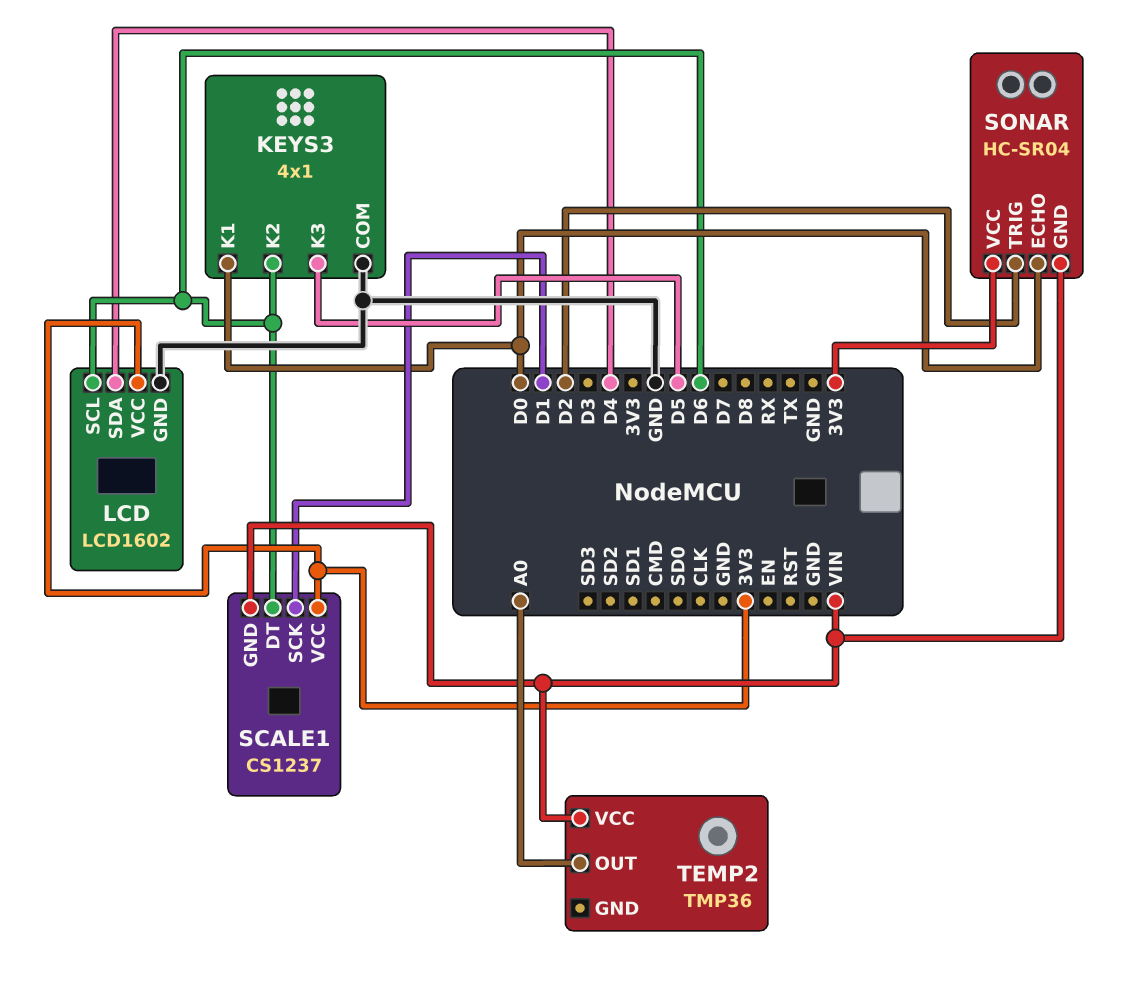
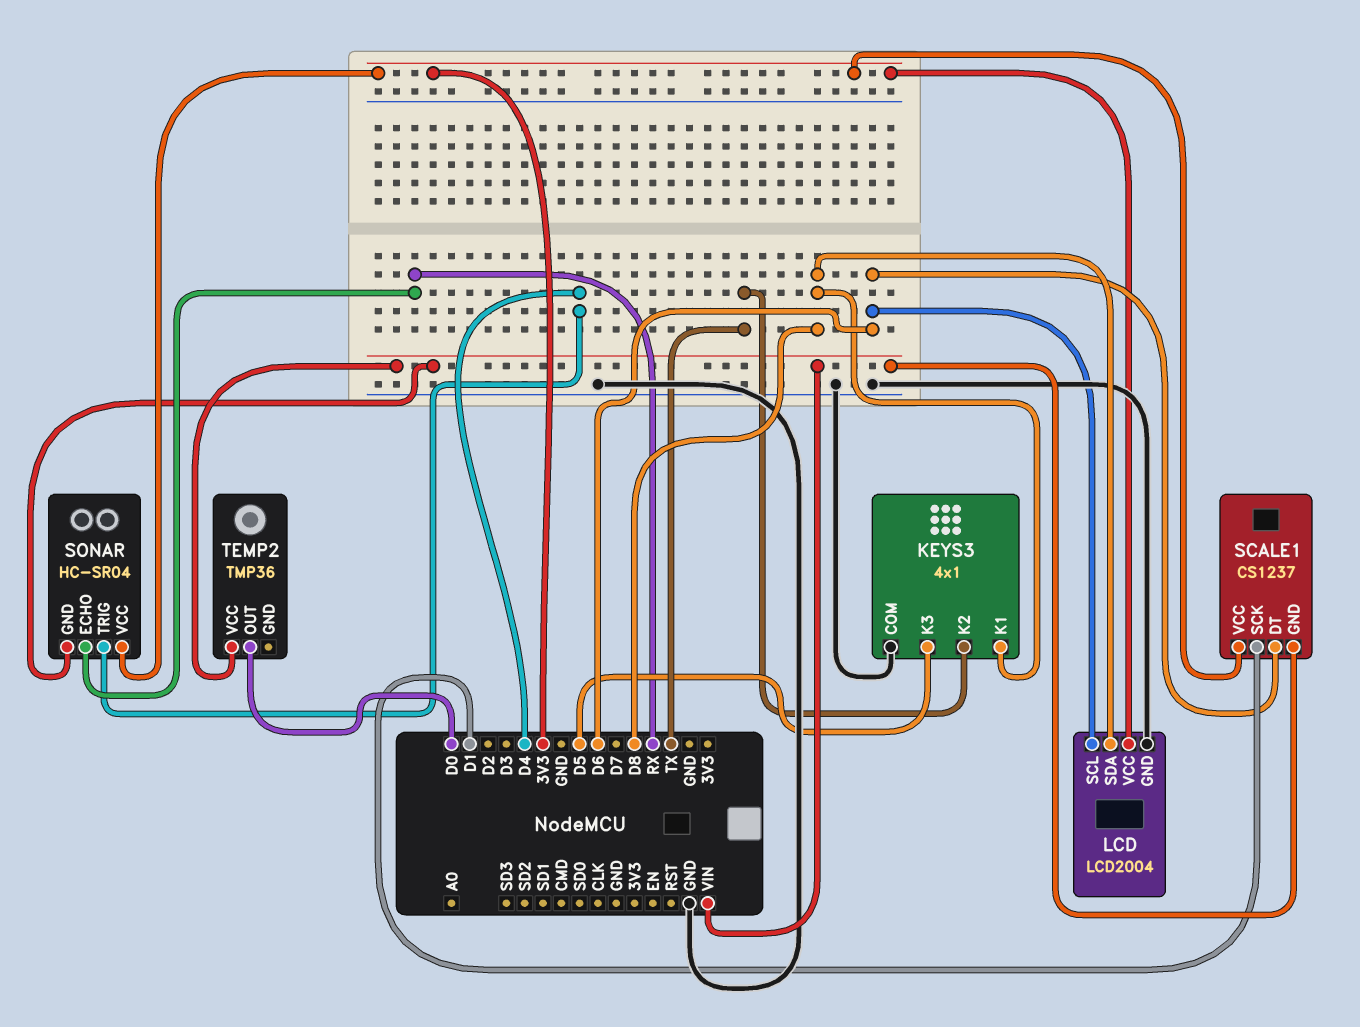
KEYS3 pin K1: D0 -> D8
KEYS3 pin K2: D6 -> TX
LCD: LCD1602 -> LCD2004
LCD pin SDA: D4 -> D8
SONAR pin ECHO: D0 -> RX
SONAR pin TRIG: D2 -> D4
TEMP2 pin OUT: A0 -> D0

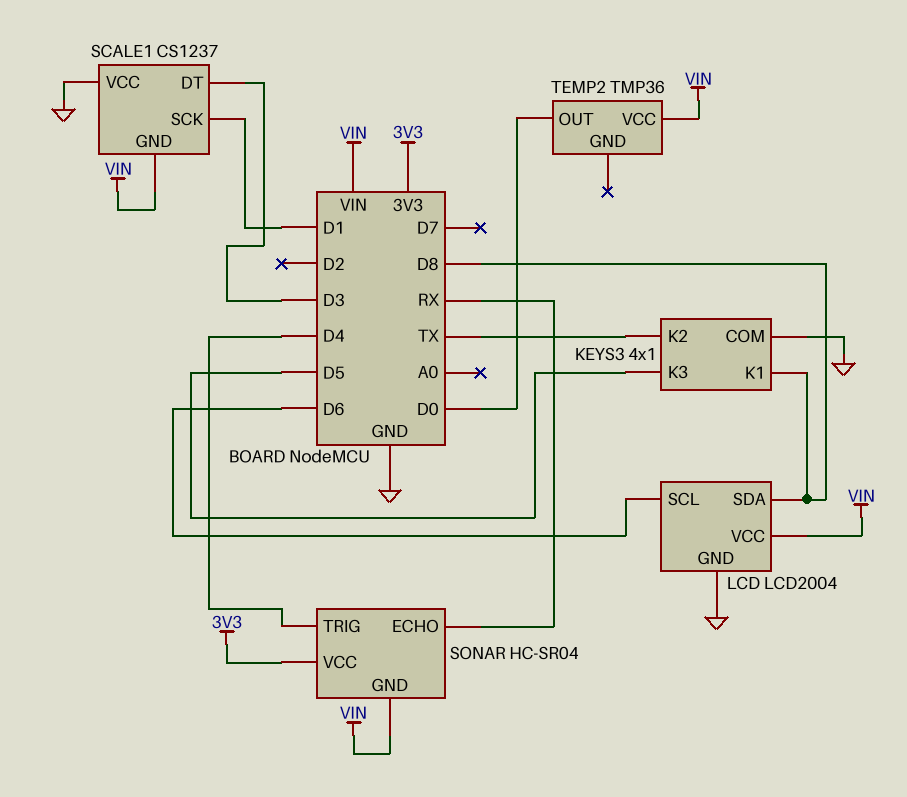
LCD pin VCC: 3V3 -> VIN
SCALE1 pin DT: D6 -> D3
SCALE1 pin VCC: 3V3 -> GND

